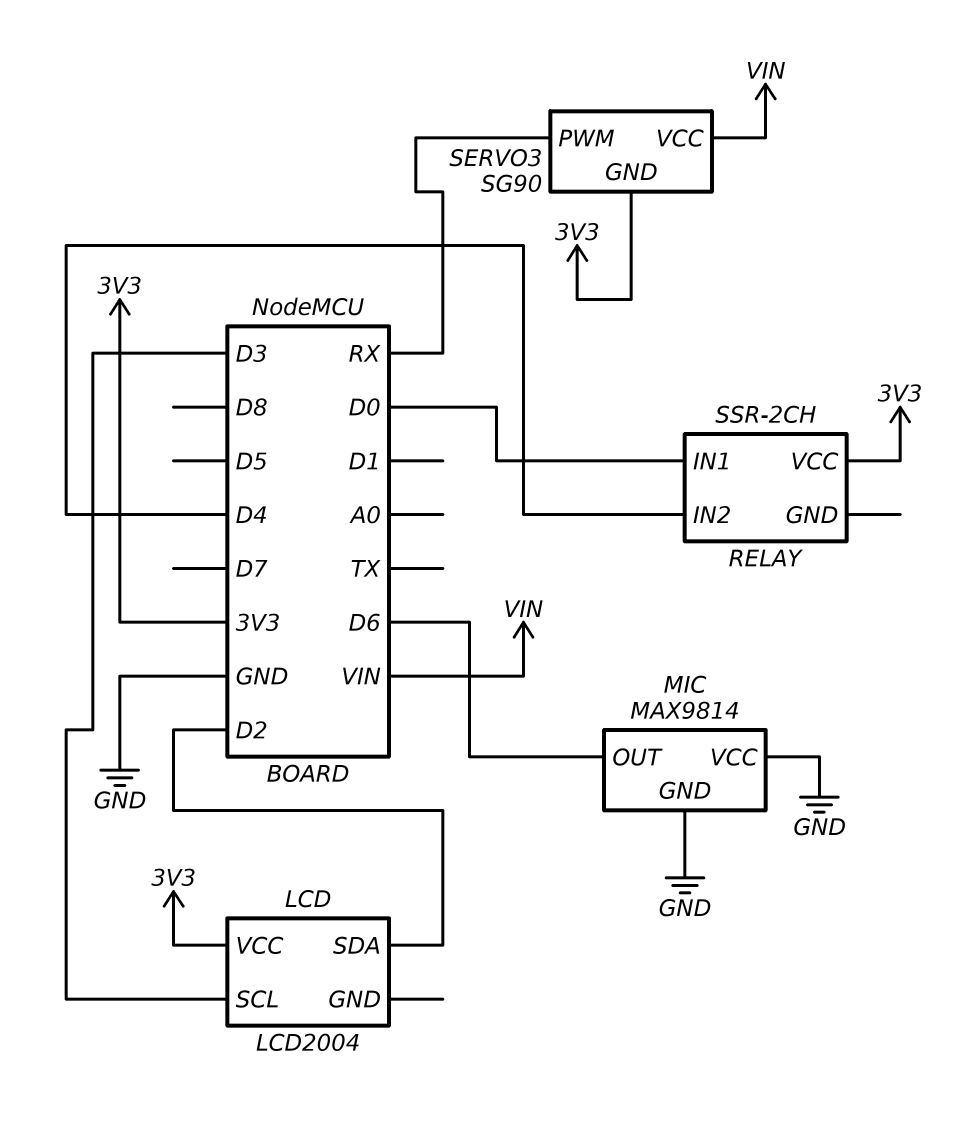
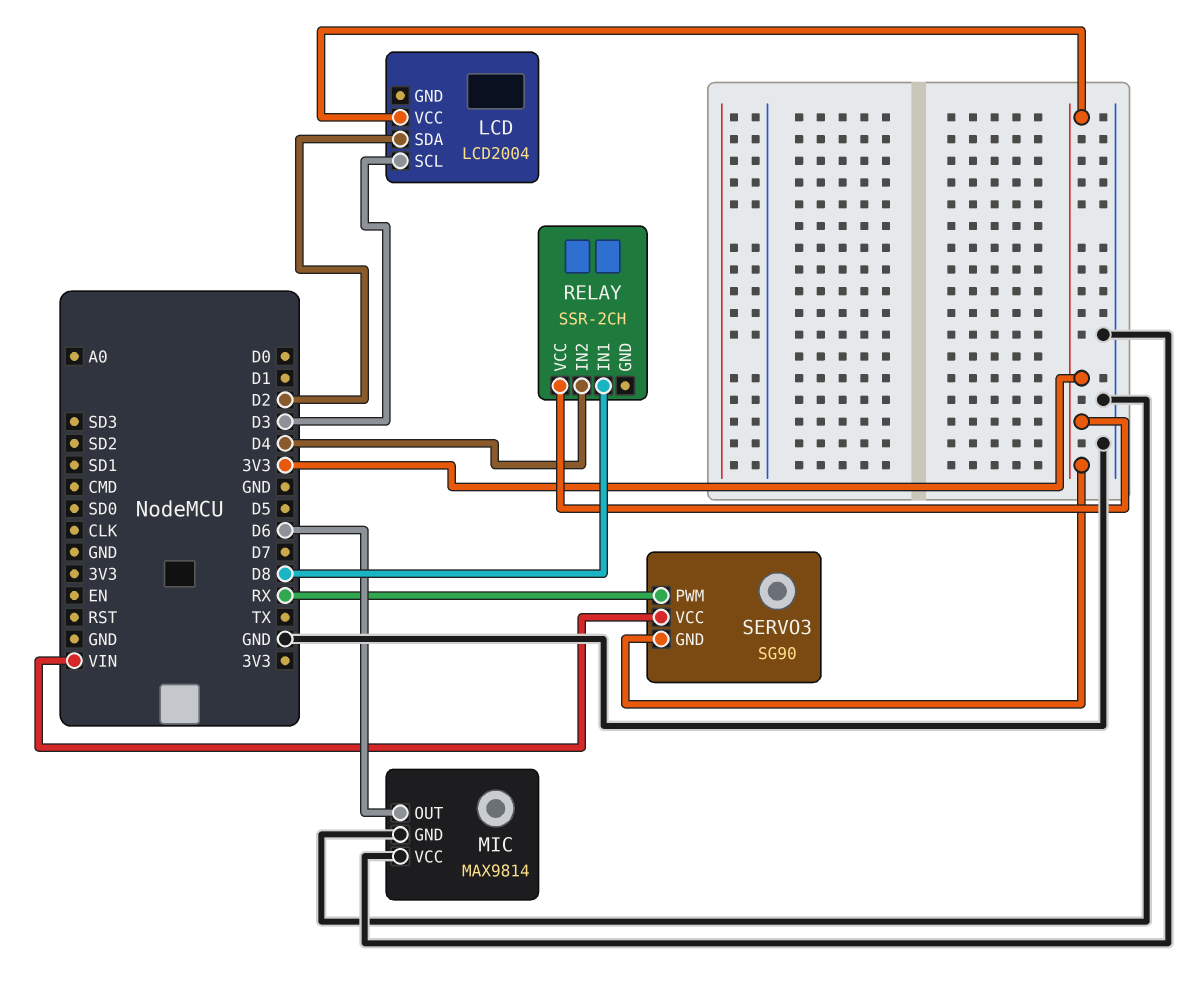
RELAY pin IN1: D0 -> D8

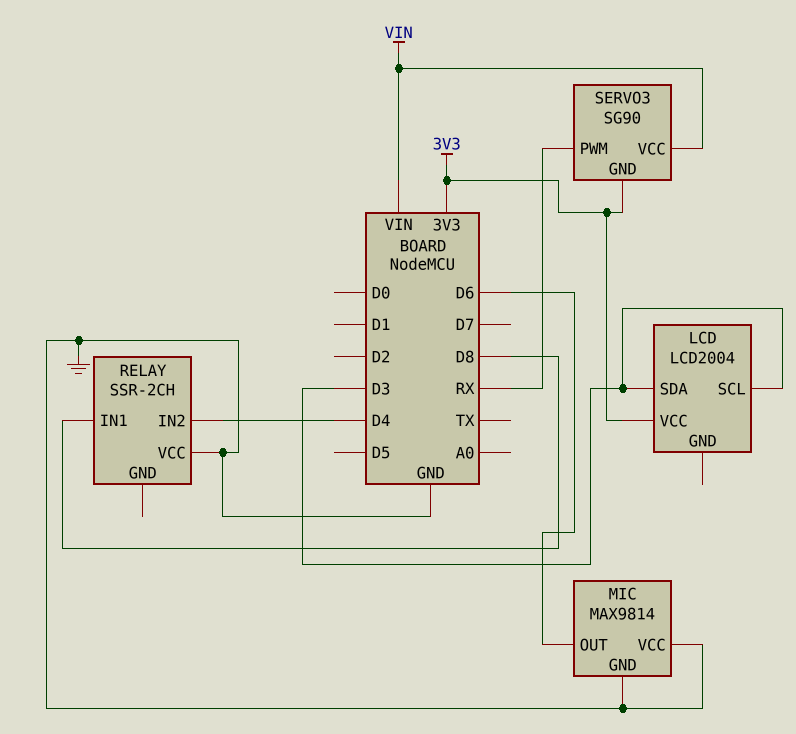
LCD pin SDA: D2 -> D3
RELAY pin VCC: 3V3 -> GND

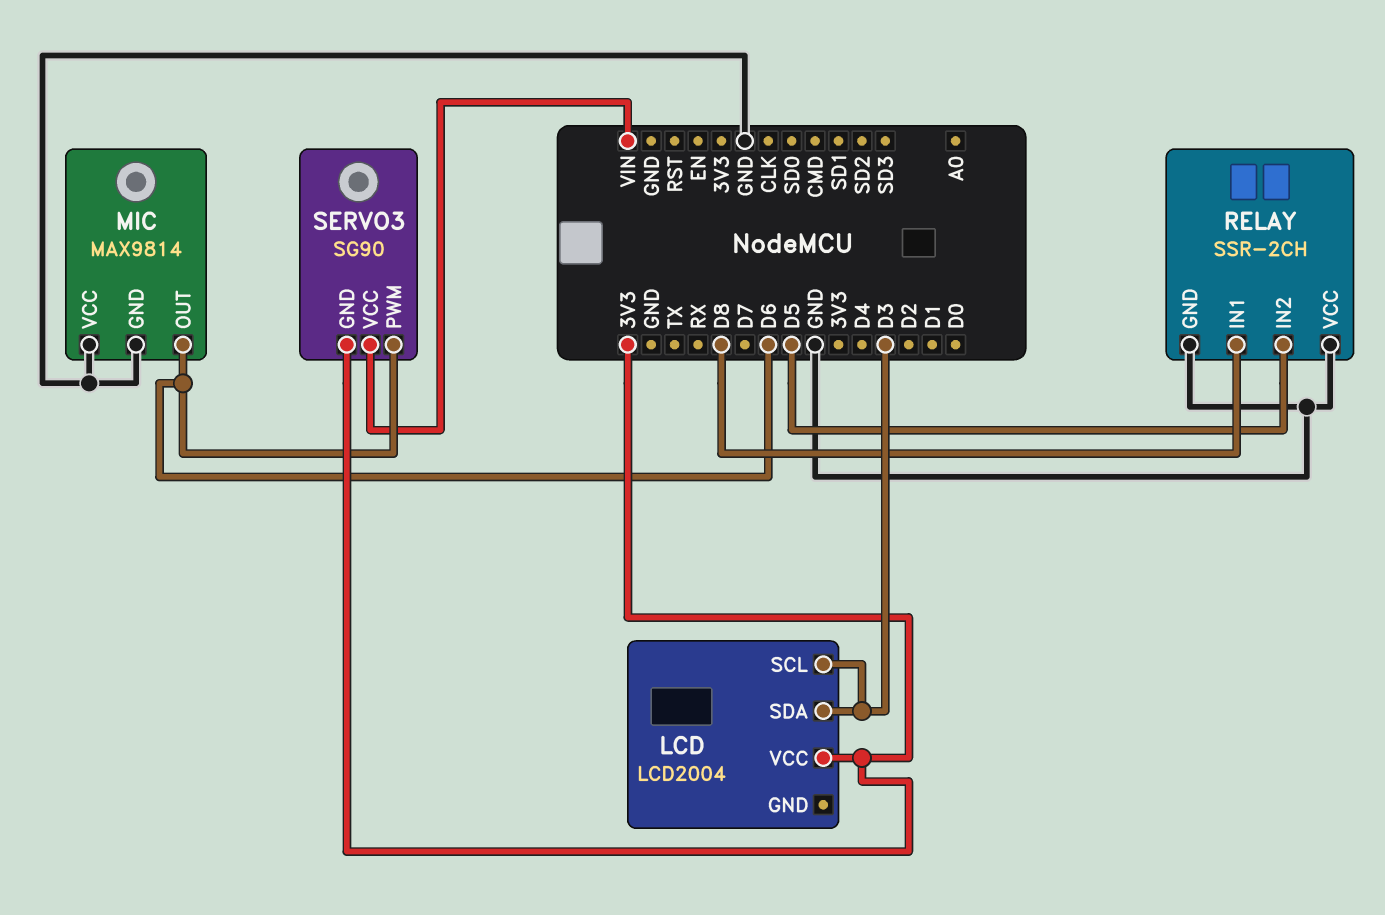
RELAY pin GND: none -> GND
RELAY pin IN2: D4 -> D5
SERVO3 pin PWM: RX -> D6

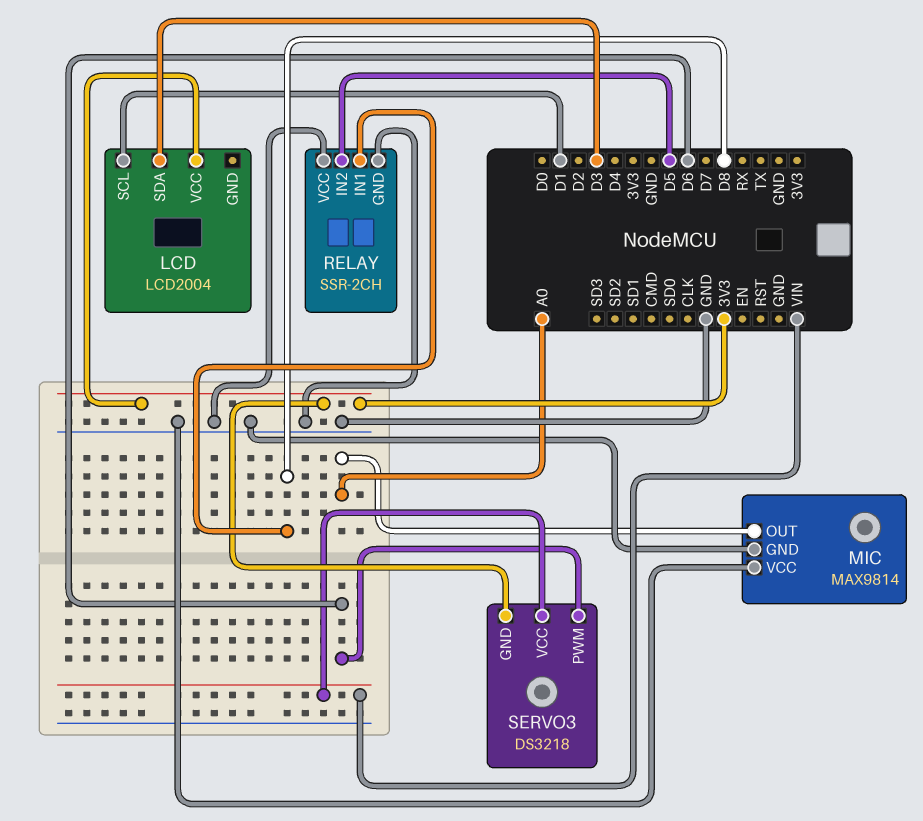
LCD pin SCL: D3 -> D1
MIC pin OUT: D6 -> A0
SERVO3: SG90 -> DS3218

